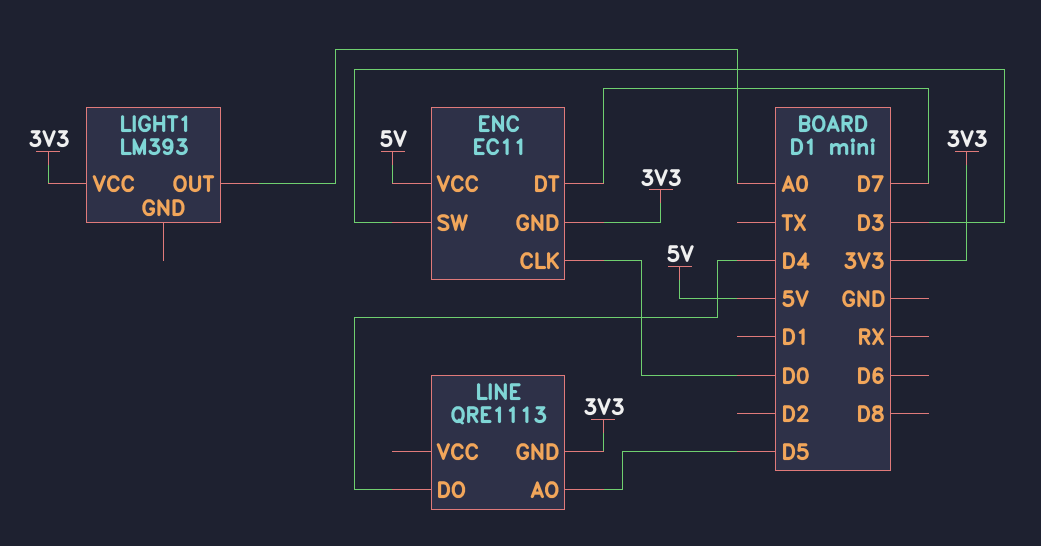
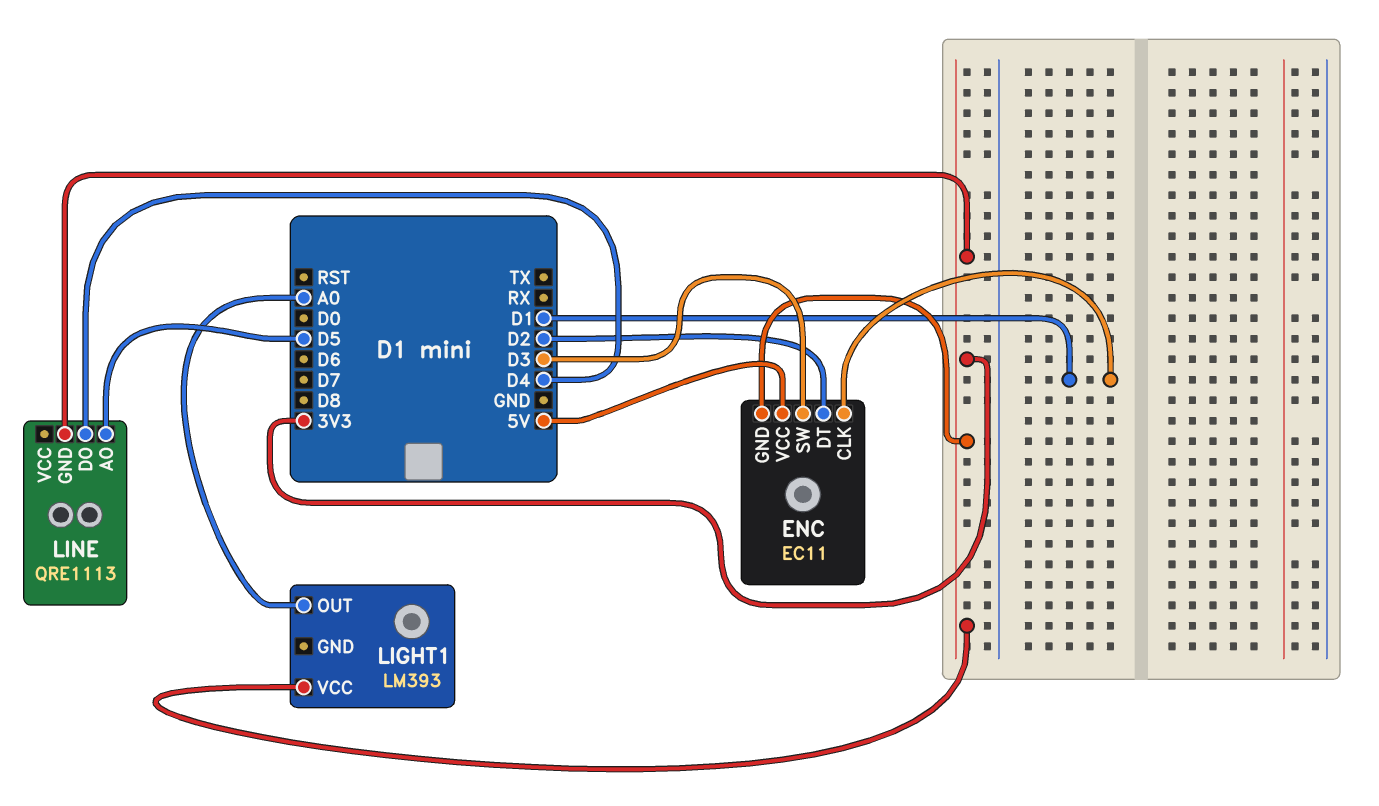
ENC pin CLK: D0 -> D1
ENC pin DT: D7 -> D2

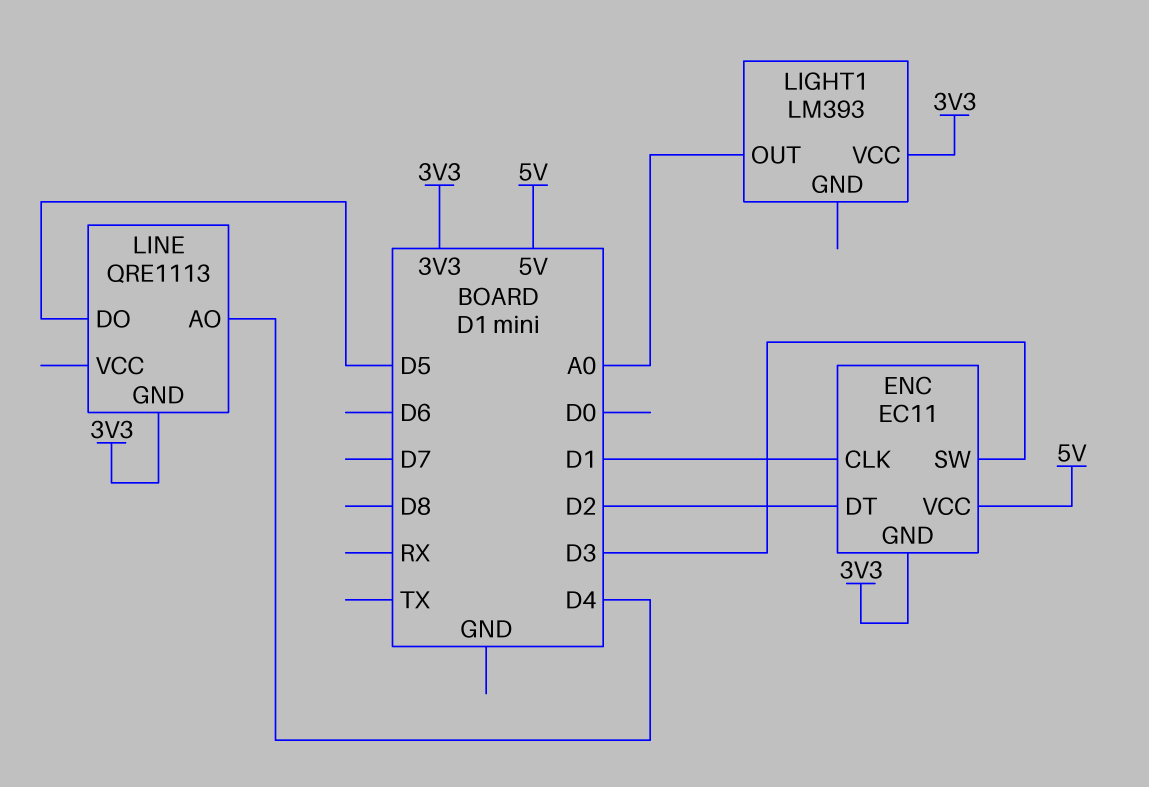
LINE pin AO: D5 -> D4
LINE pin DO: D4 -> D5

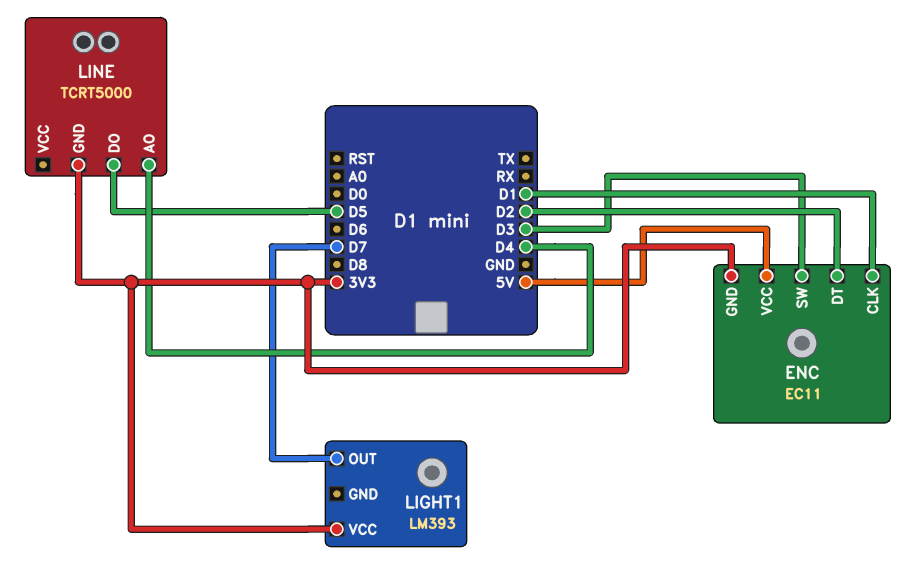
LIGHT1 pin OUT: A0 -> D7
LINE: QRE1113 -> TCRT5000

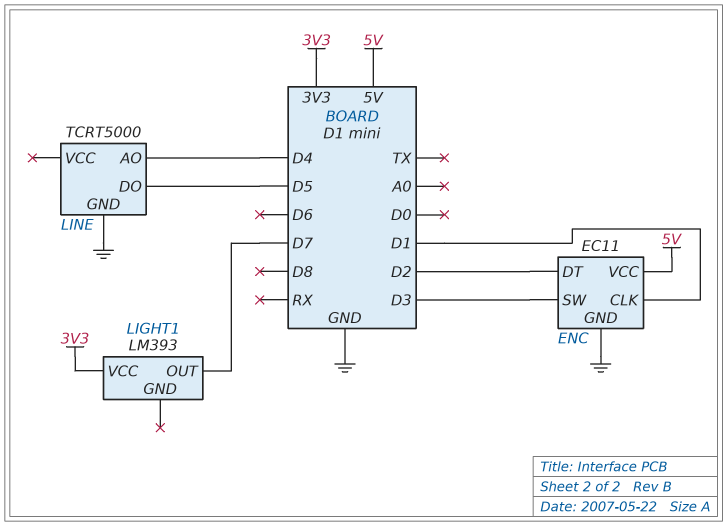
ENC pin GND: 3V3 -> GND
LINE pin GND: 3V3 -> GND

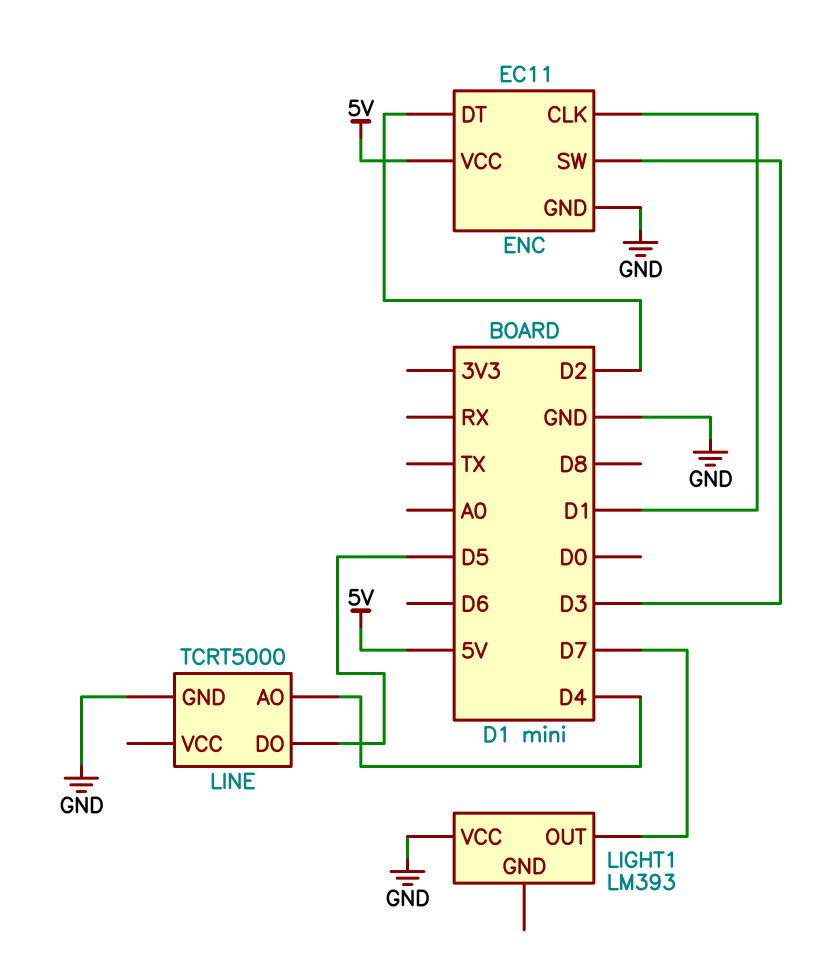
LIGHT1 pin VCC: 3V3 -> GND

